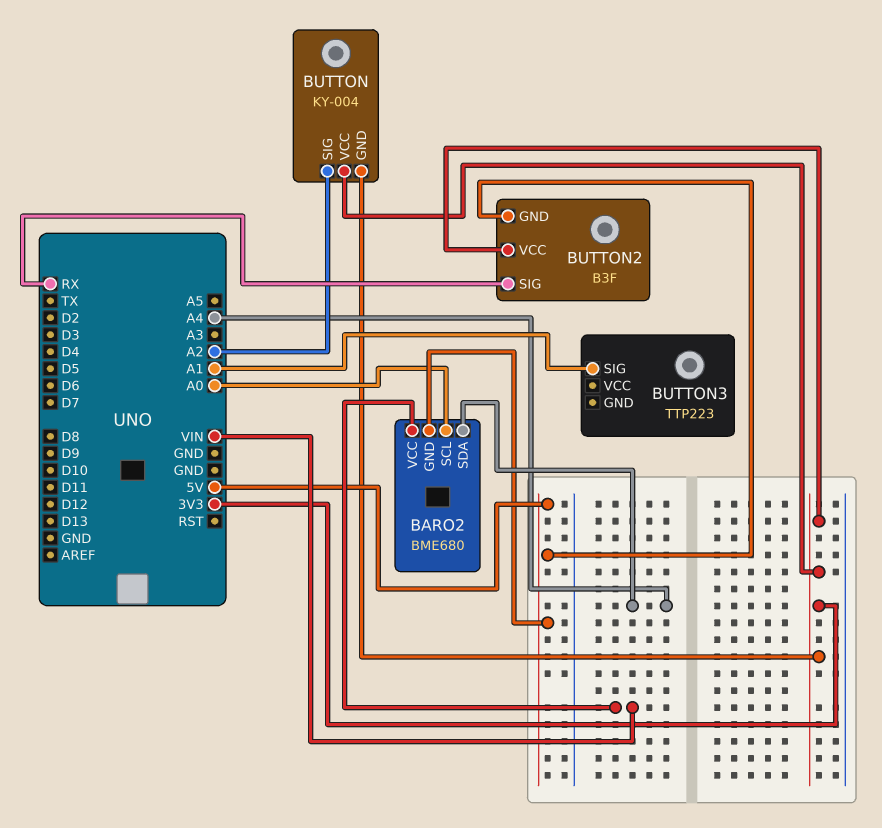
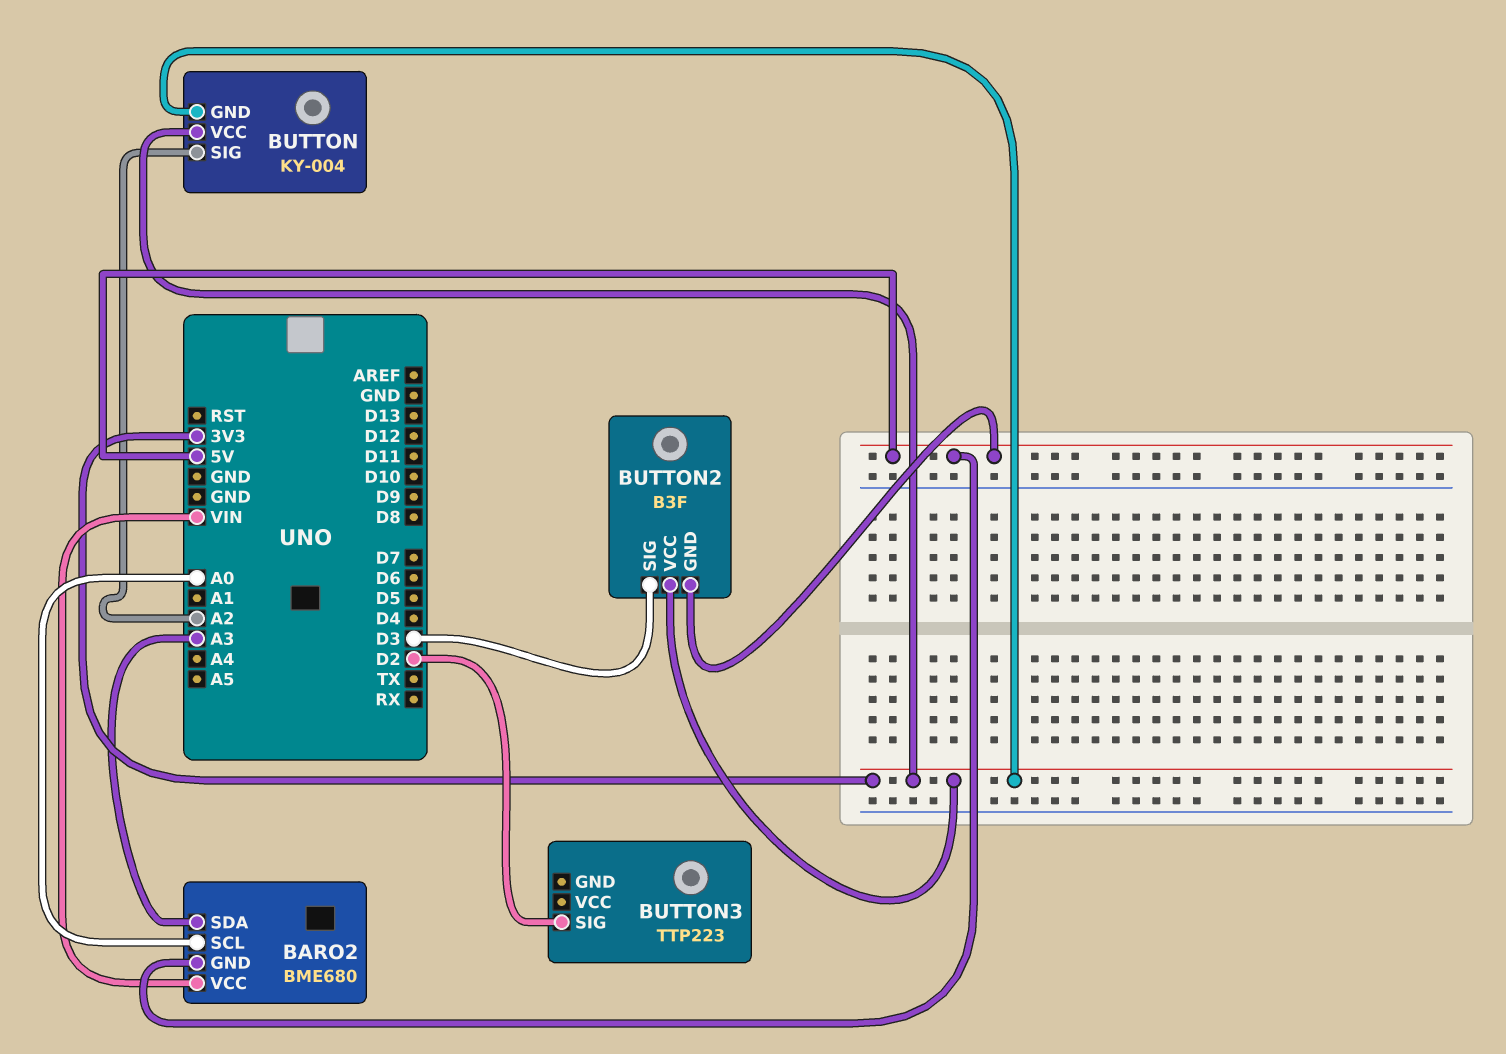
BARO2 pin SDA: A4 -> A3
BUTTON2 pin SIG: RX -> D3
BUTTON3 pin SIG: A1 -> D2

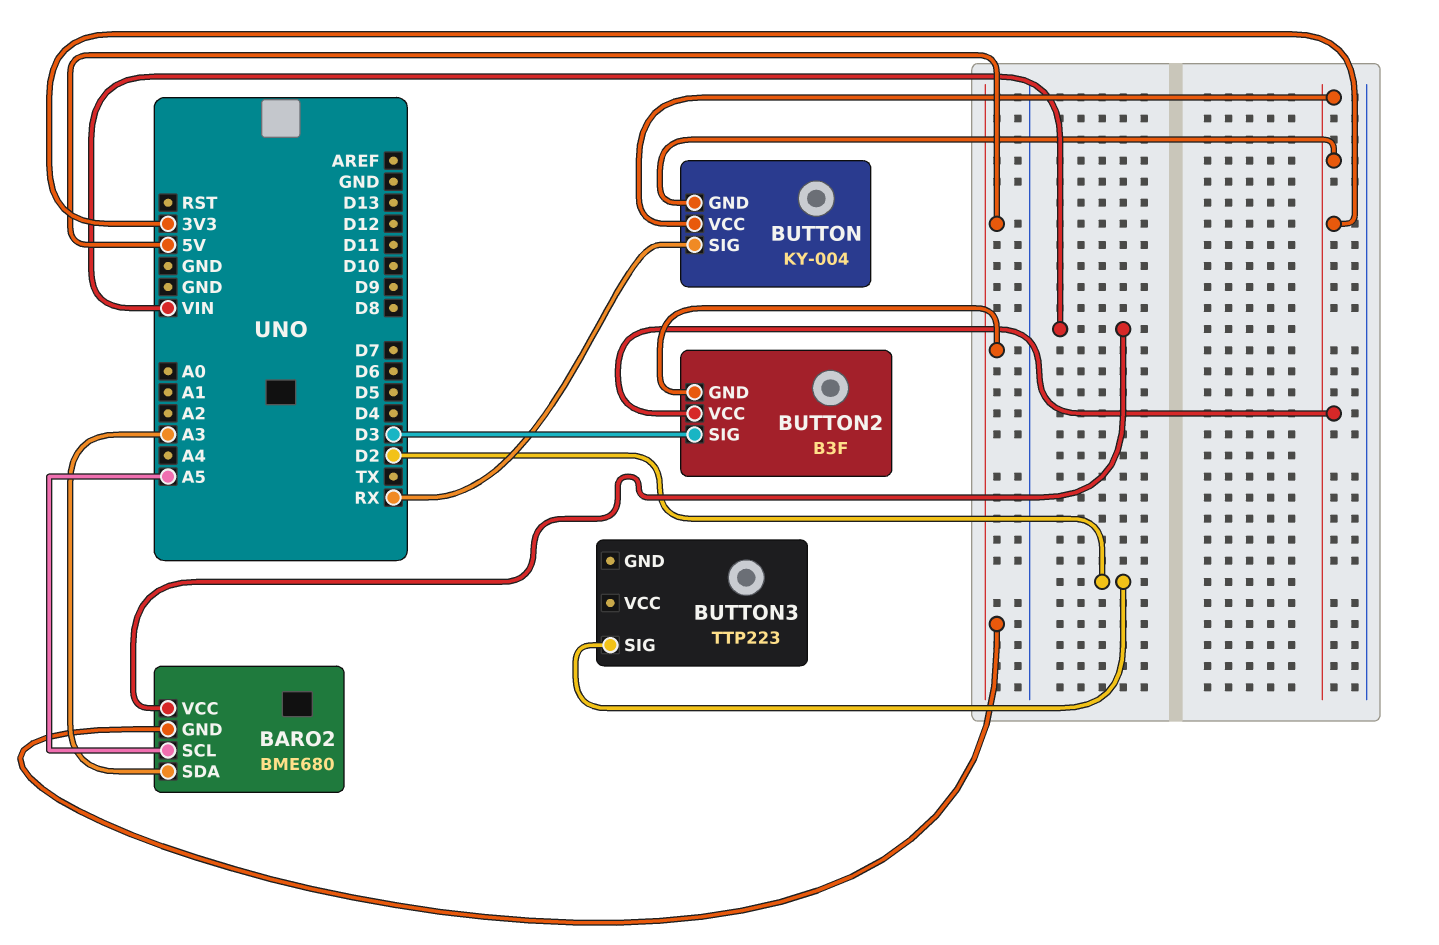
BARO2 pin SCL: A0 -> A5
BUTTON pin SIG: A2 -> RX

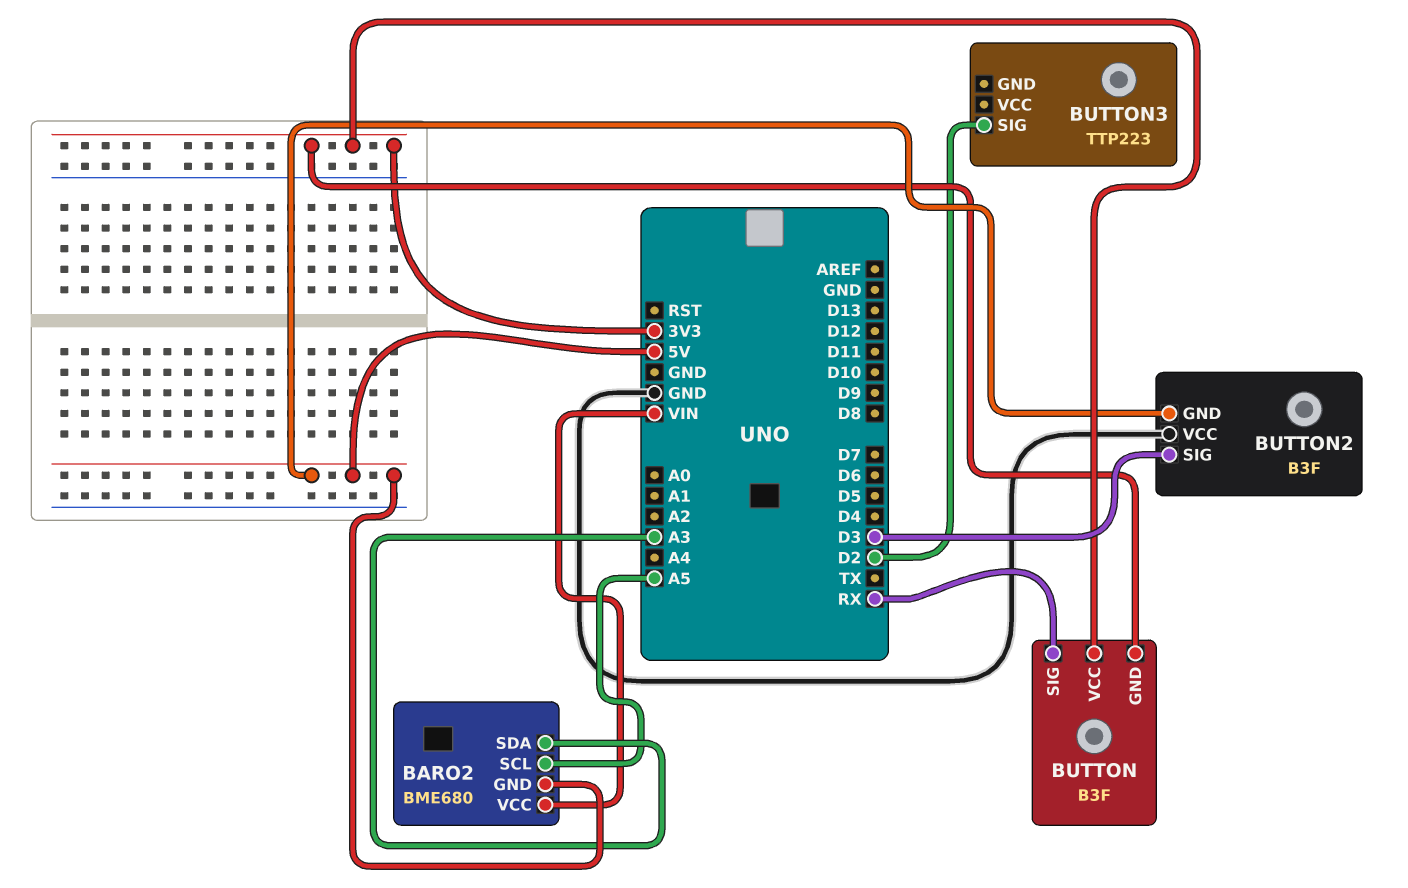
BUTTON: KY-004 -> B3F
BUTTON2 pin VCC: 3V3 -> GND

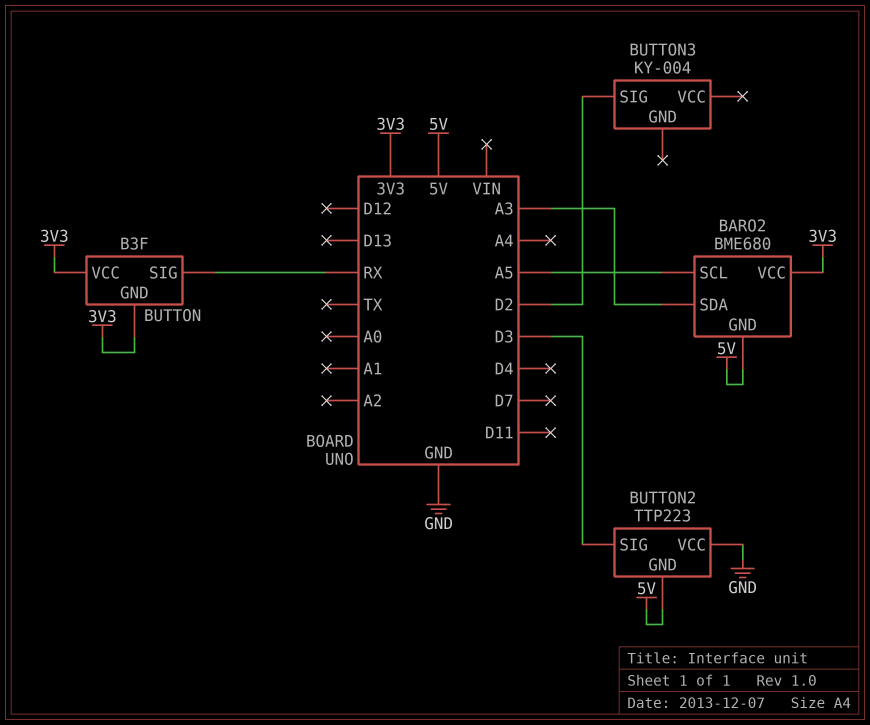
BARO2 pin VCC: VIN -> 3V3
BUTTON2: B3F -> TTP223
BUTTON3: TTP223 -> KY-004

